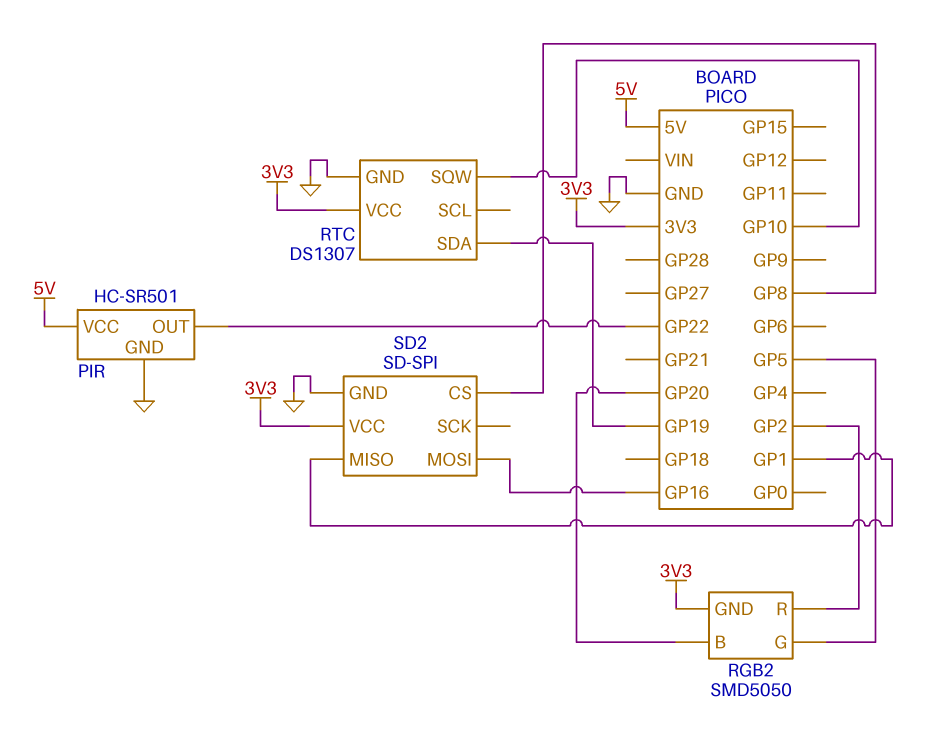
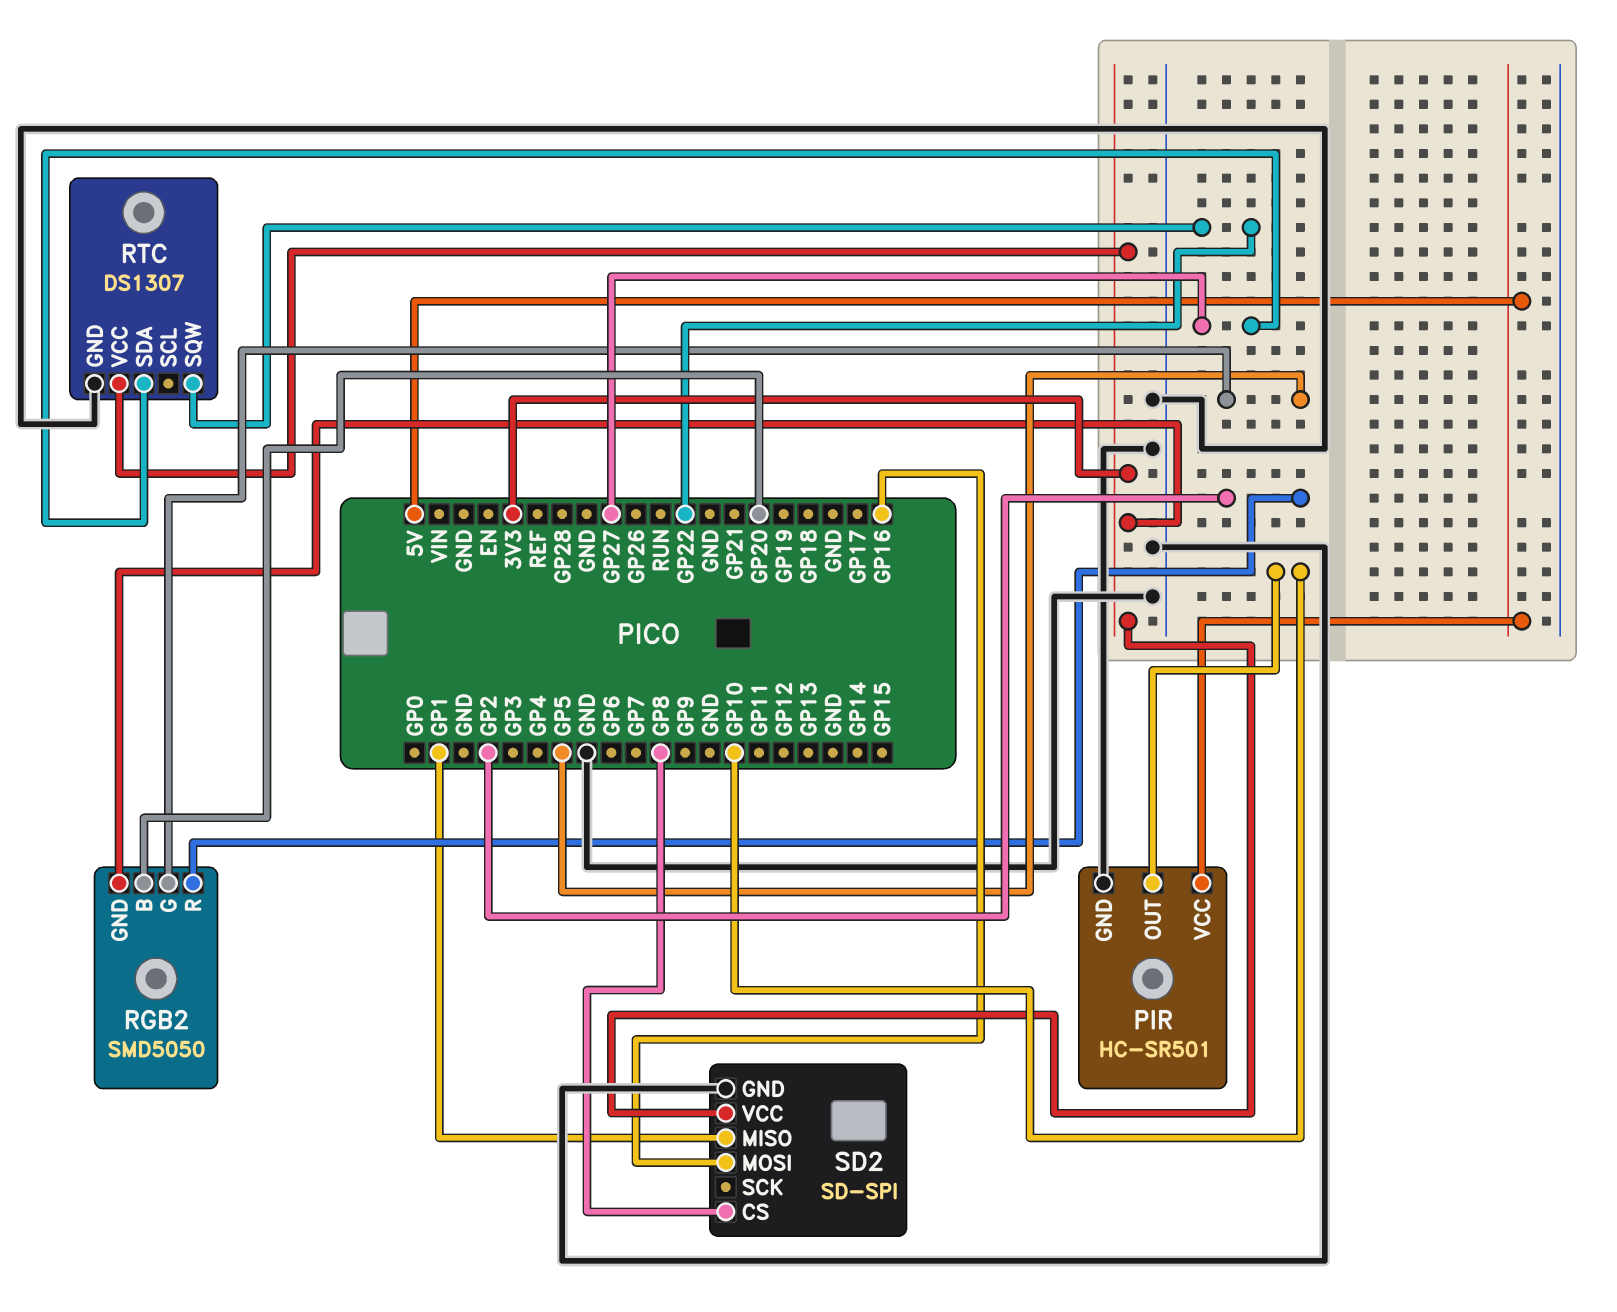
PIR pin OUT: GP22 -> GP10
RTC pin SDA: GP19 -> GP27
RTC pin SQW: GP10 -> GP22

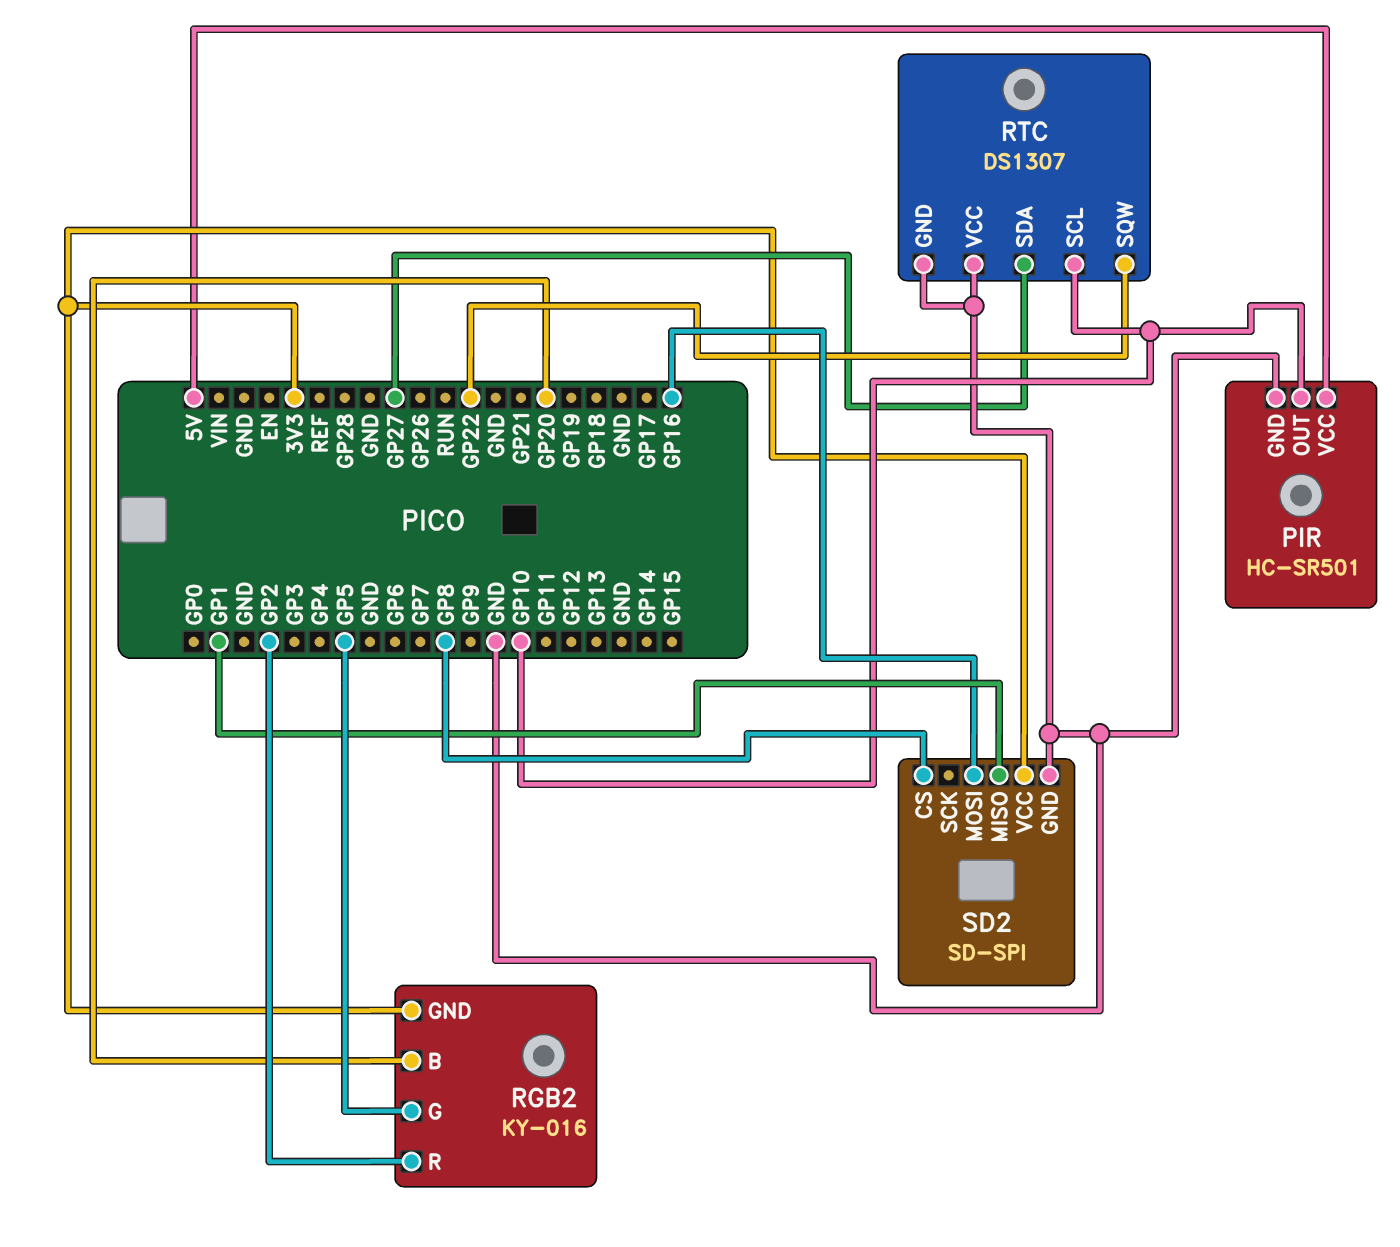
RGB2: SMD5050 -> KY-016
RTC pin SCL: none -> GP10
RTC pin VCC: 3V3 -> GND

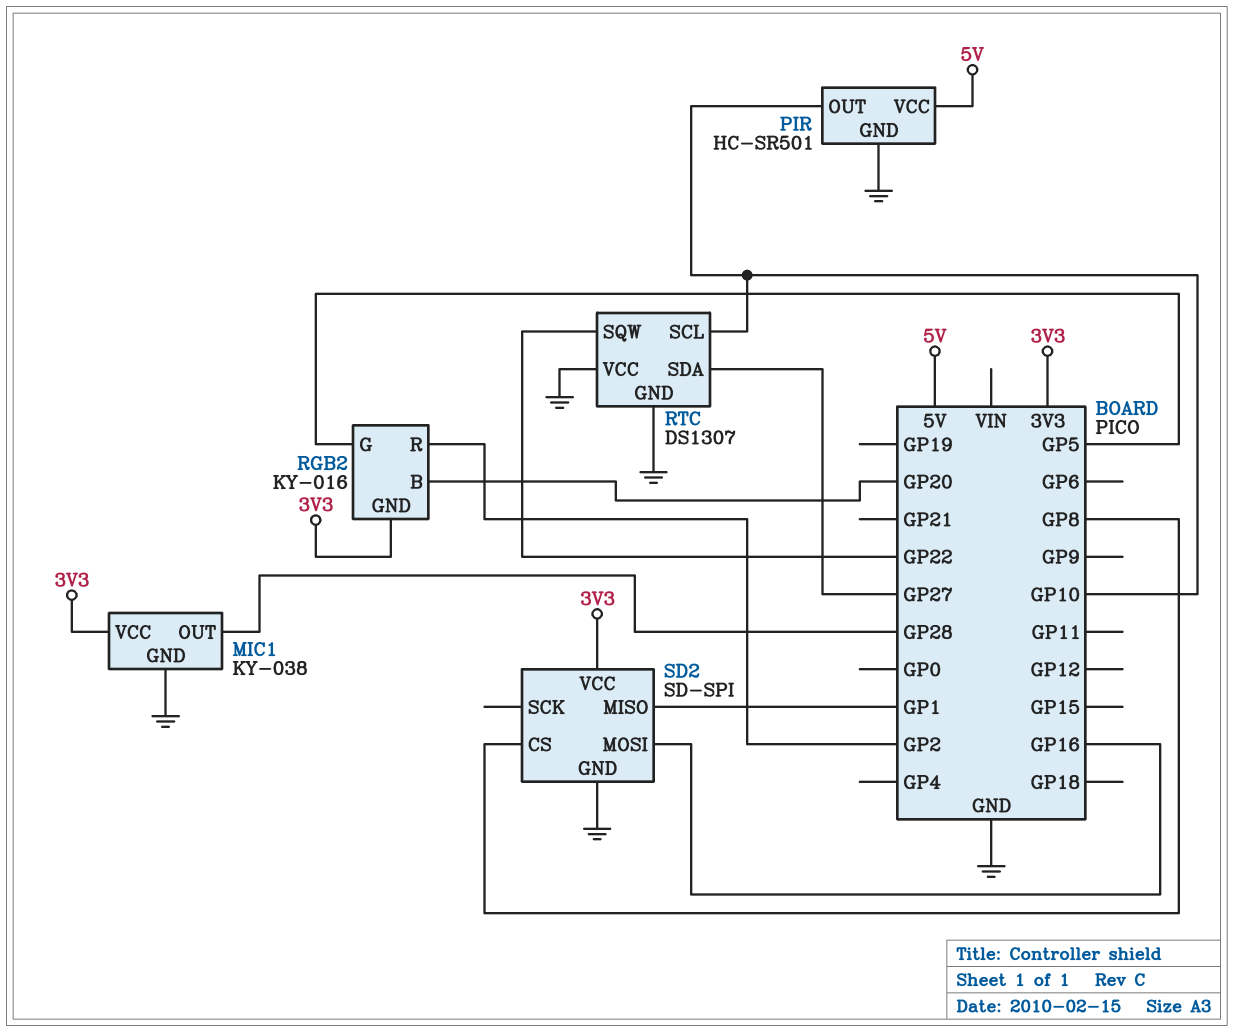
MIC1: none -> KY-038
MIC1 pin GND: none -> GND
MIC1 pin OUT: none -> GP28
MIC1 pin VCC: none -> 3V3

